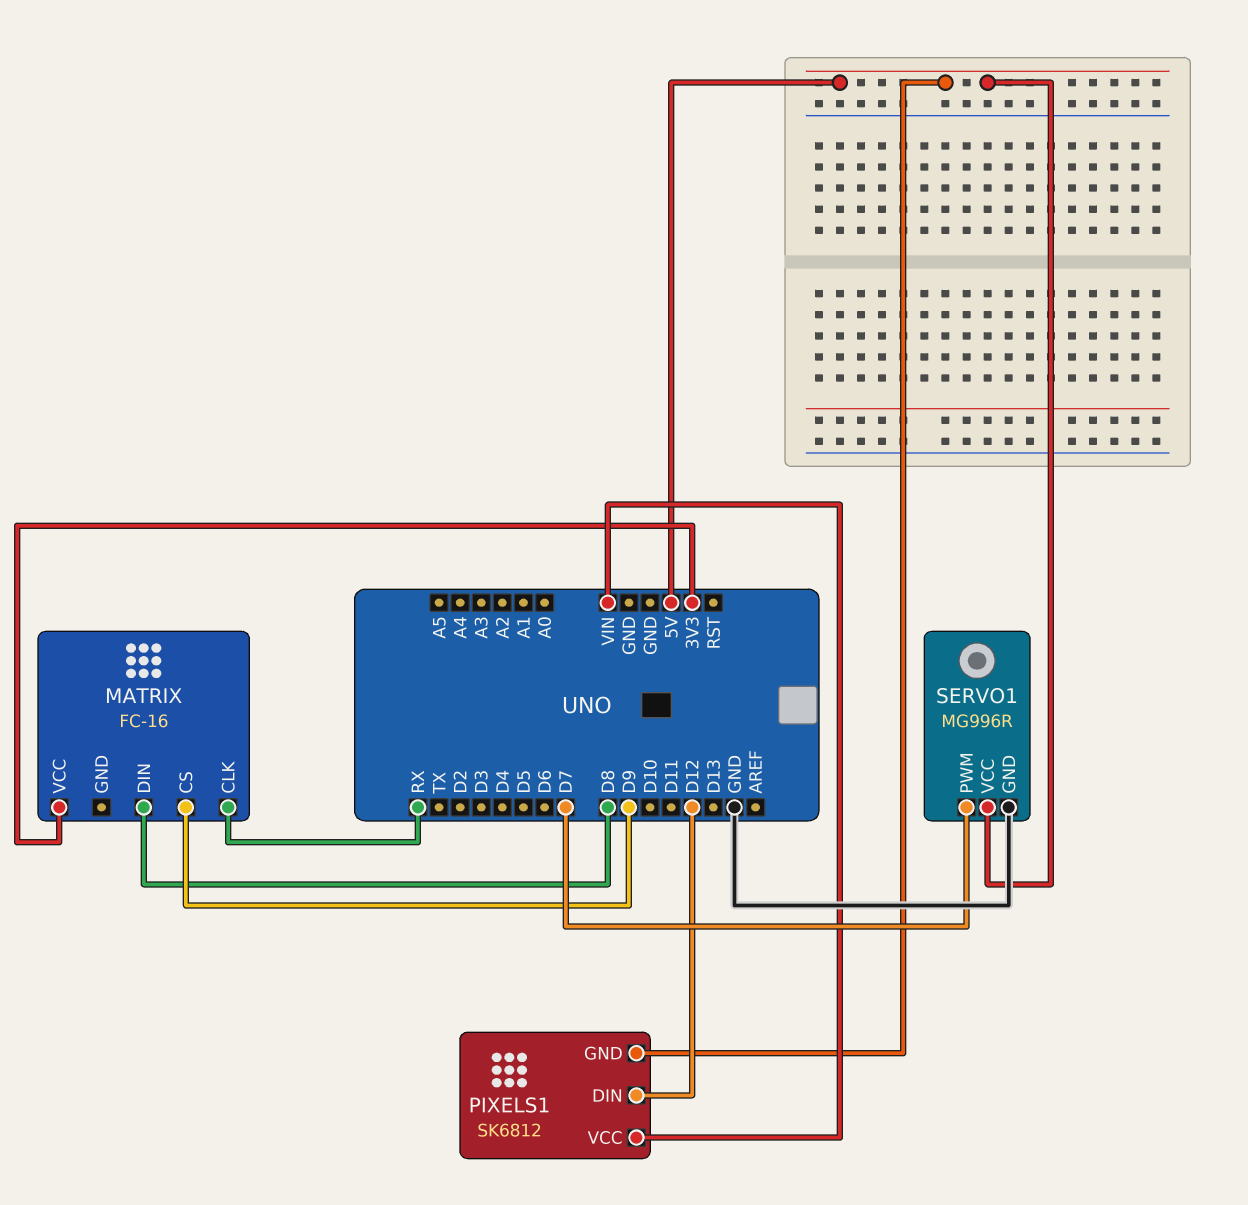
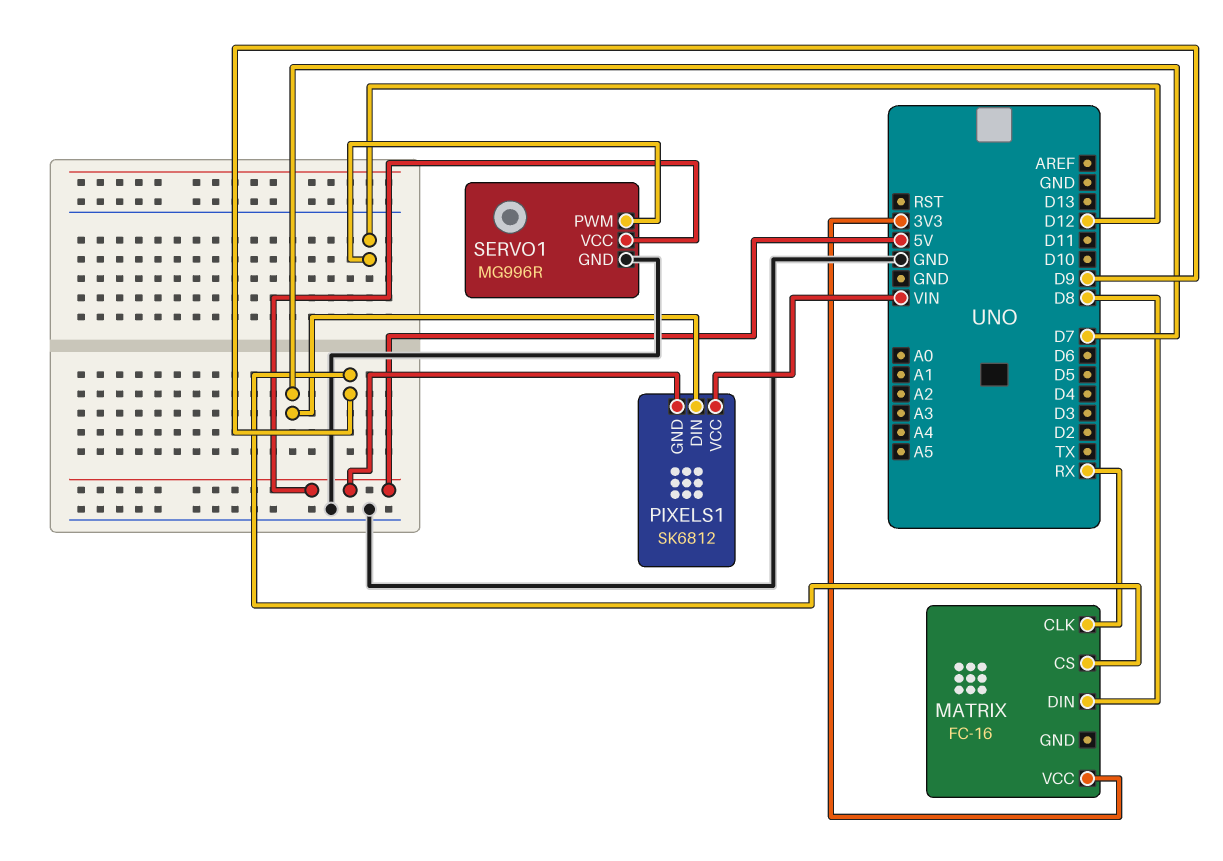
PIXELS1 pin DIN: D12 -> D7
SERVO1 pin PWM: D7 -> D12

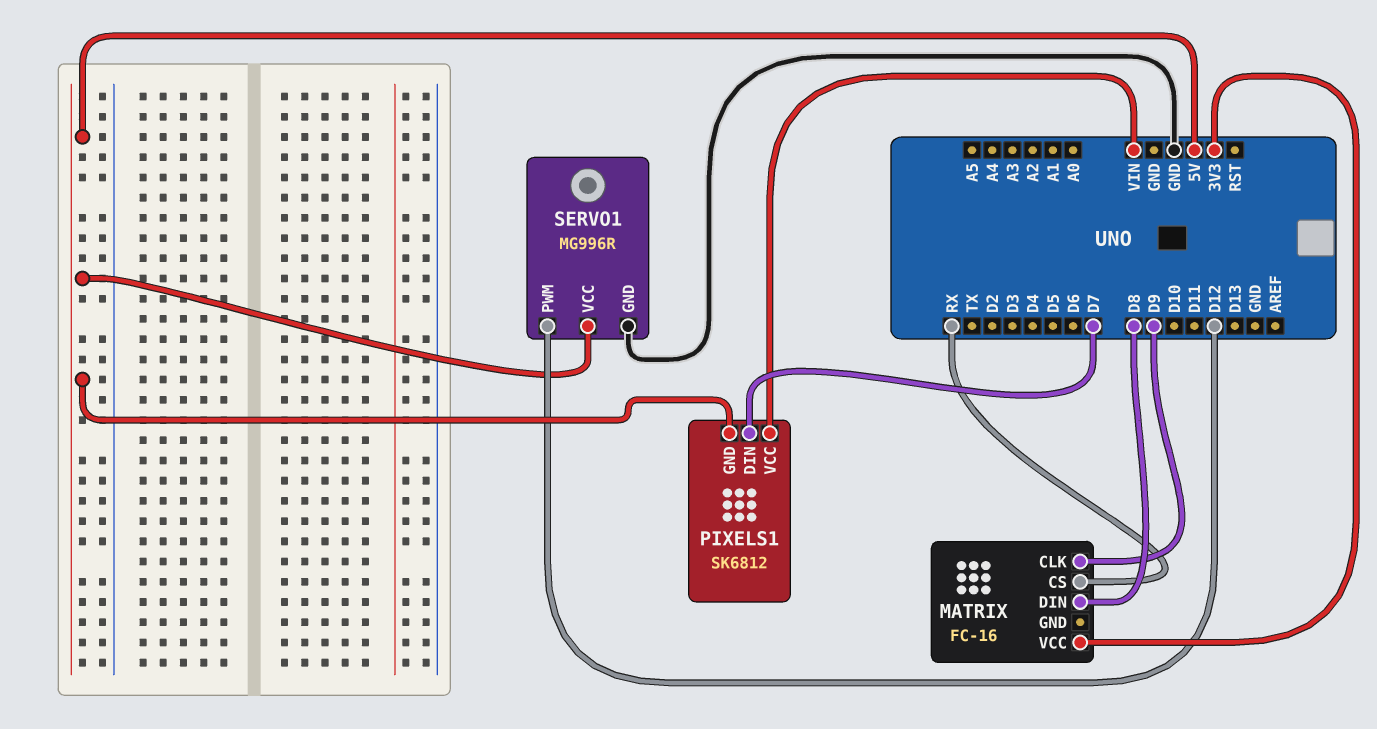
MATRIX pin CLK: RX -> D9
MATRIX pin CS: D9 -> RX

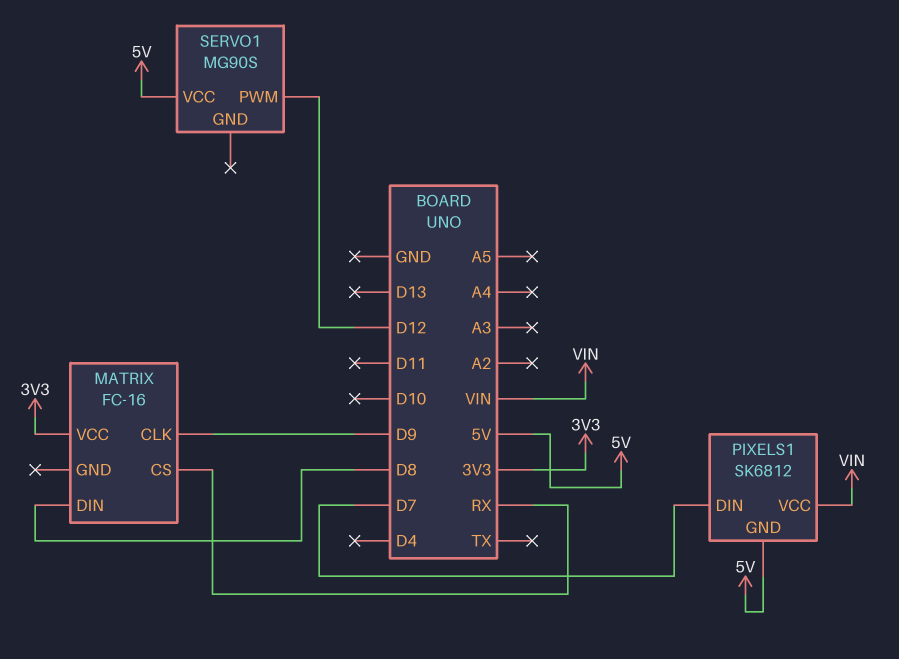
SERVO1: MG996R -> MG90S
SERVO1 pin GND: GND -> none

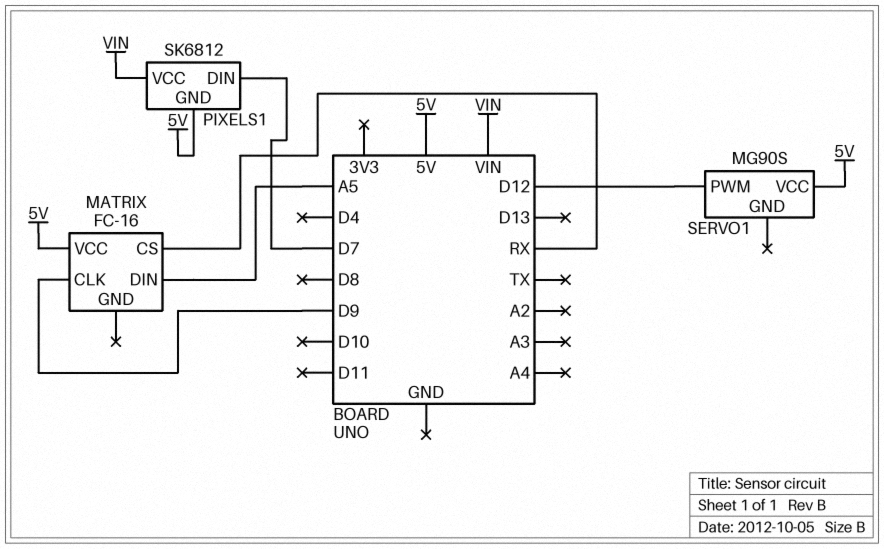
MATRIX pin DIN: D8 -> A5
MATRIX pin VCC: 3V3 -> 5V

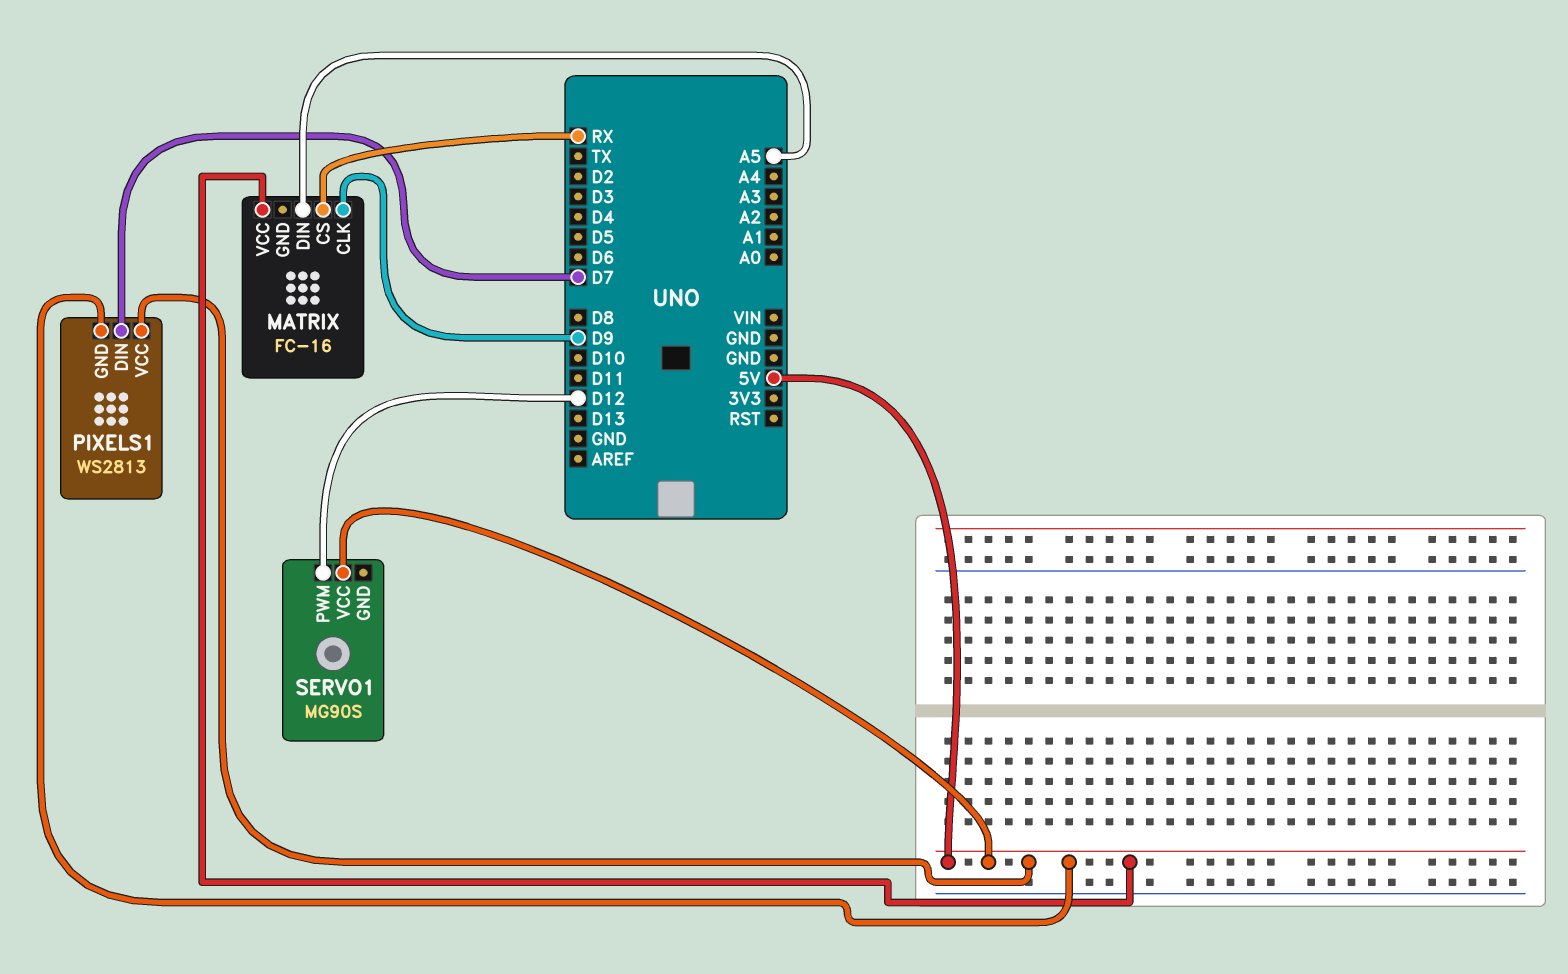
PIXELS1: SK6812 -> WS2813
PIXELS1 pin VCC: VIN -> 5V

